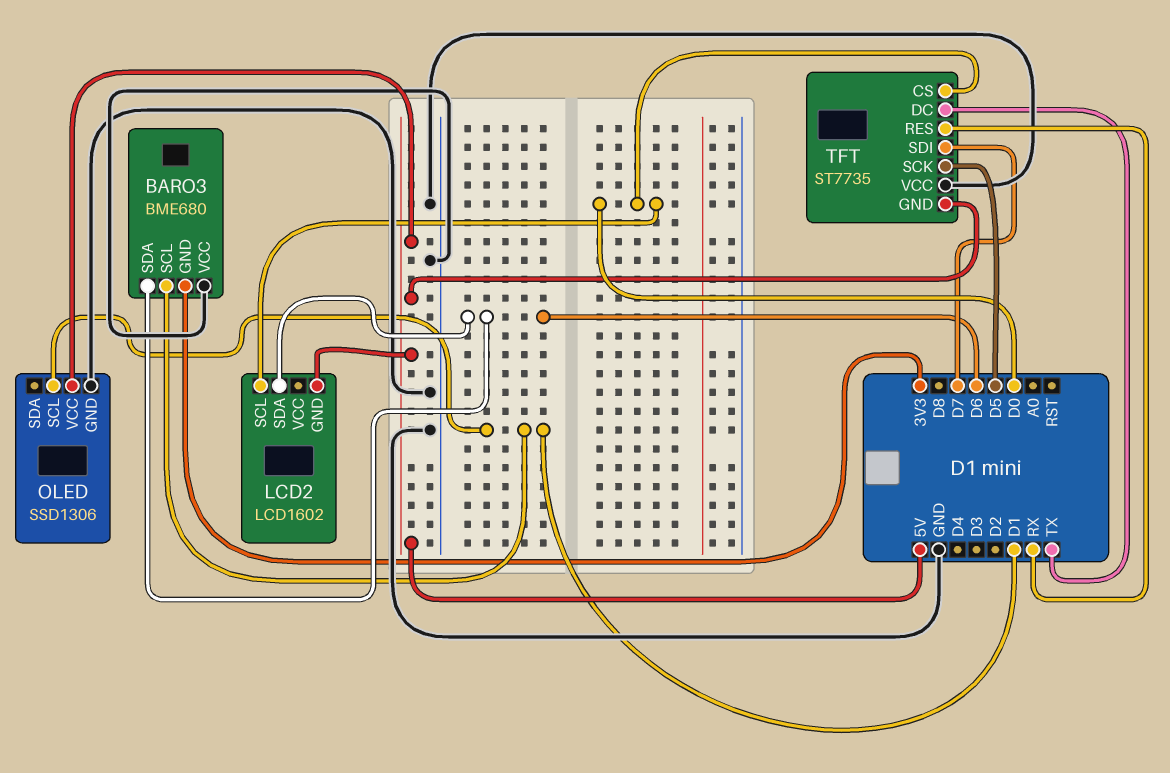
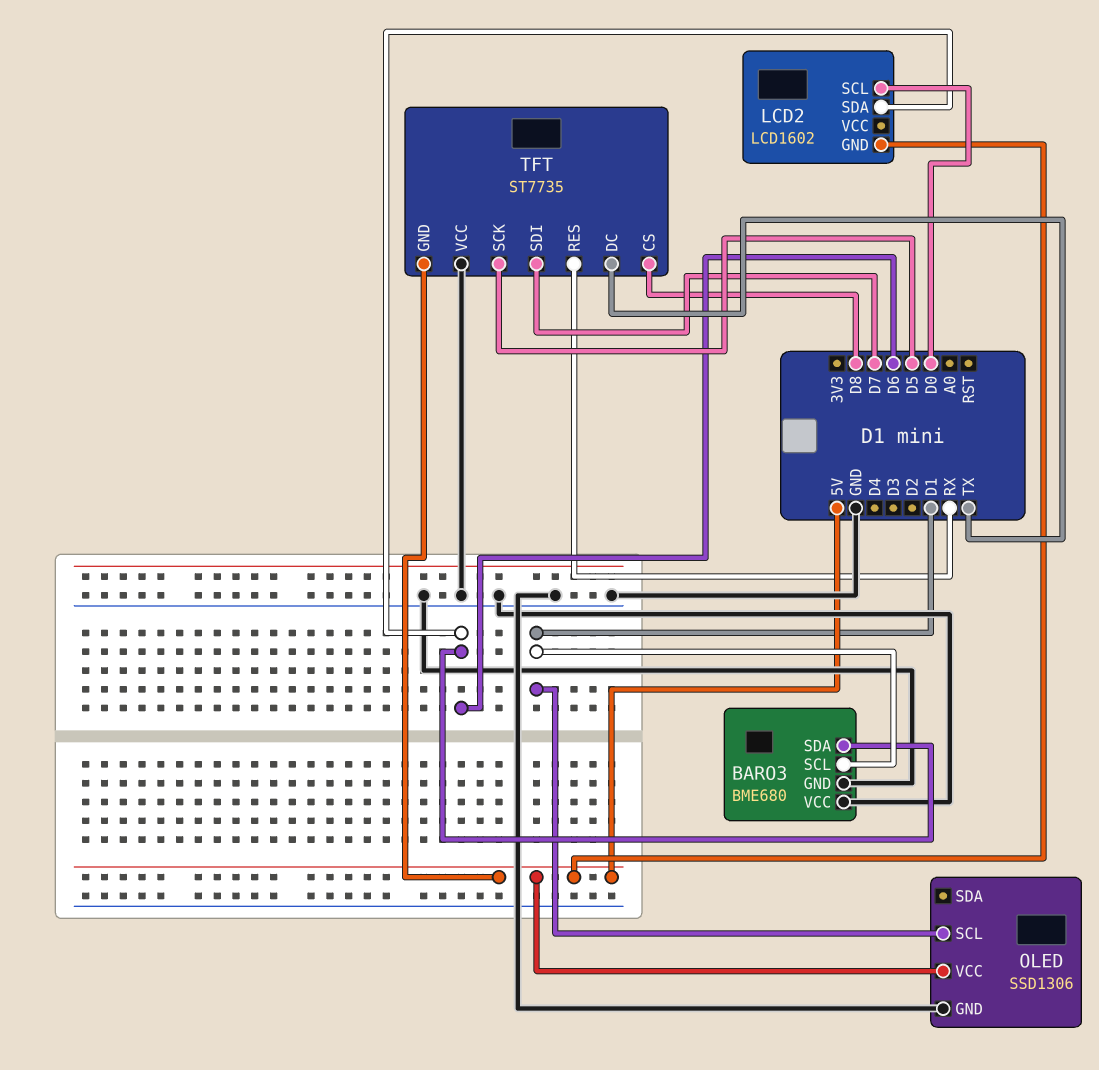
BARO3 pin GND: 3V3 -> GND
TFT pin CS: D0 -> D8

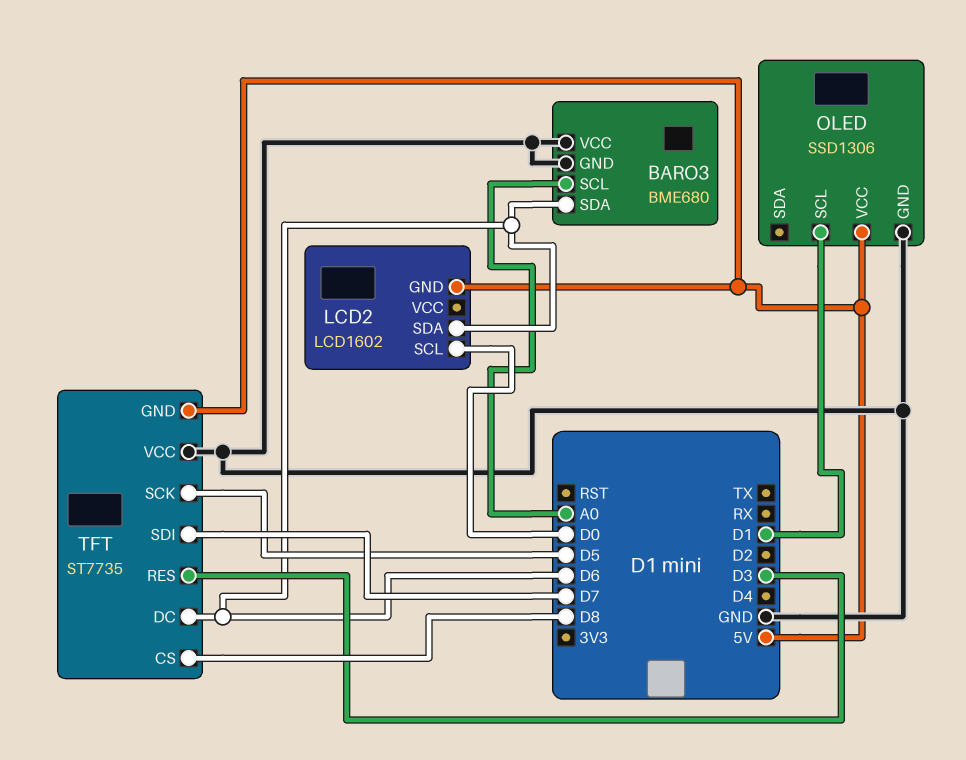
BARO3 pin SCL: D1 -> A0
TFT pin DC: TX -> D6
TFT pin RES: RX -> D3

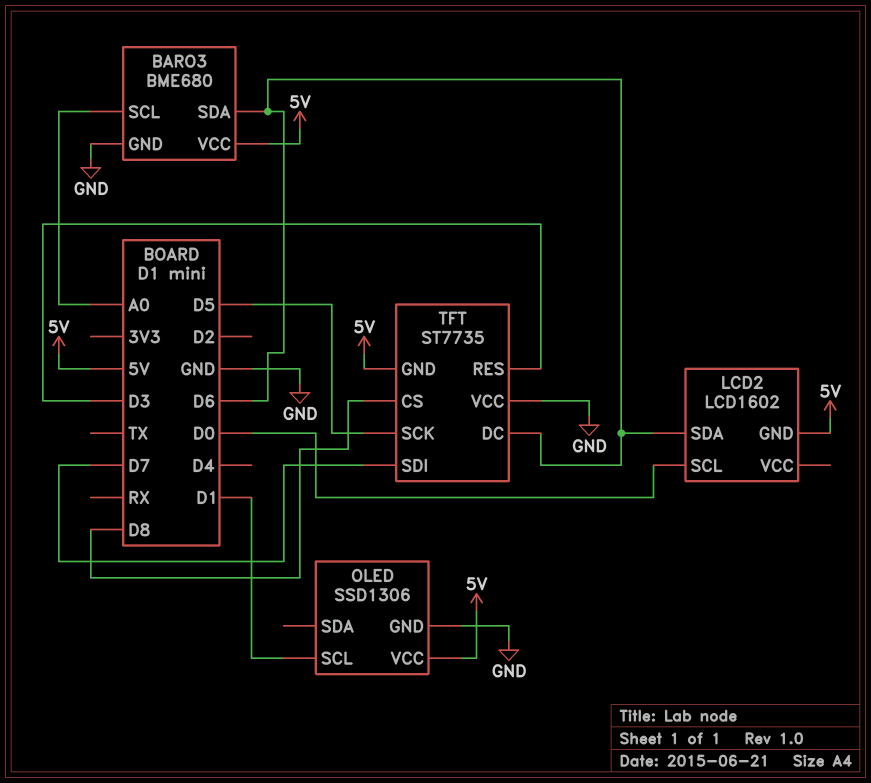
BARO3 pin VCC: GND -> 5V

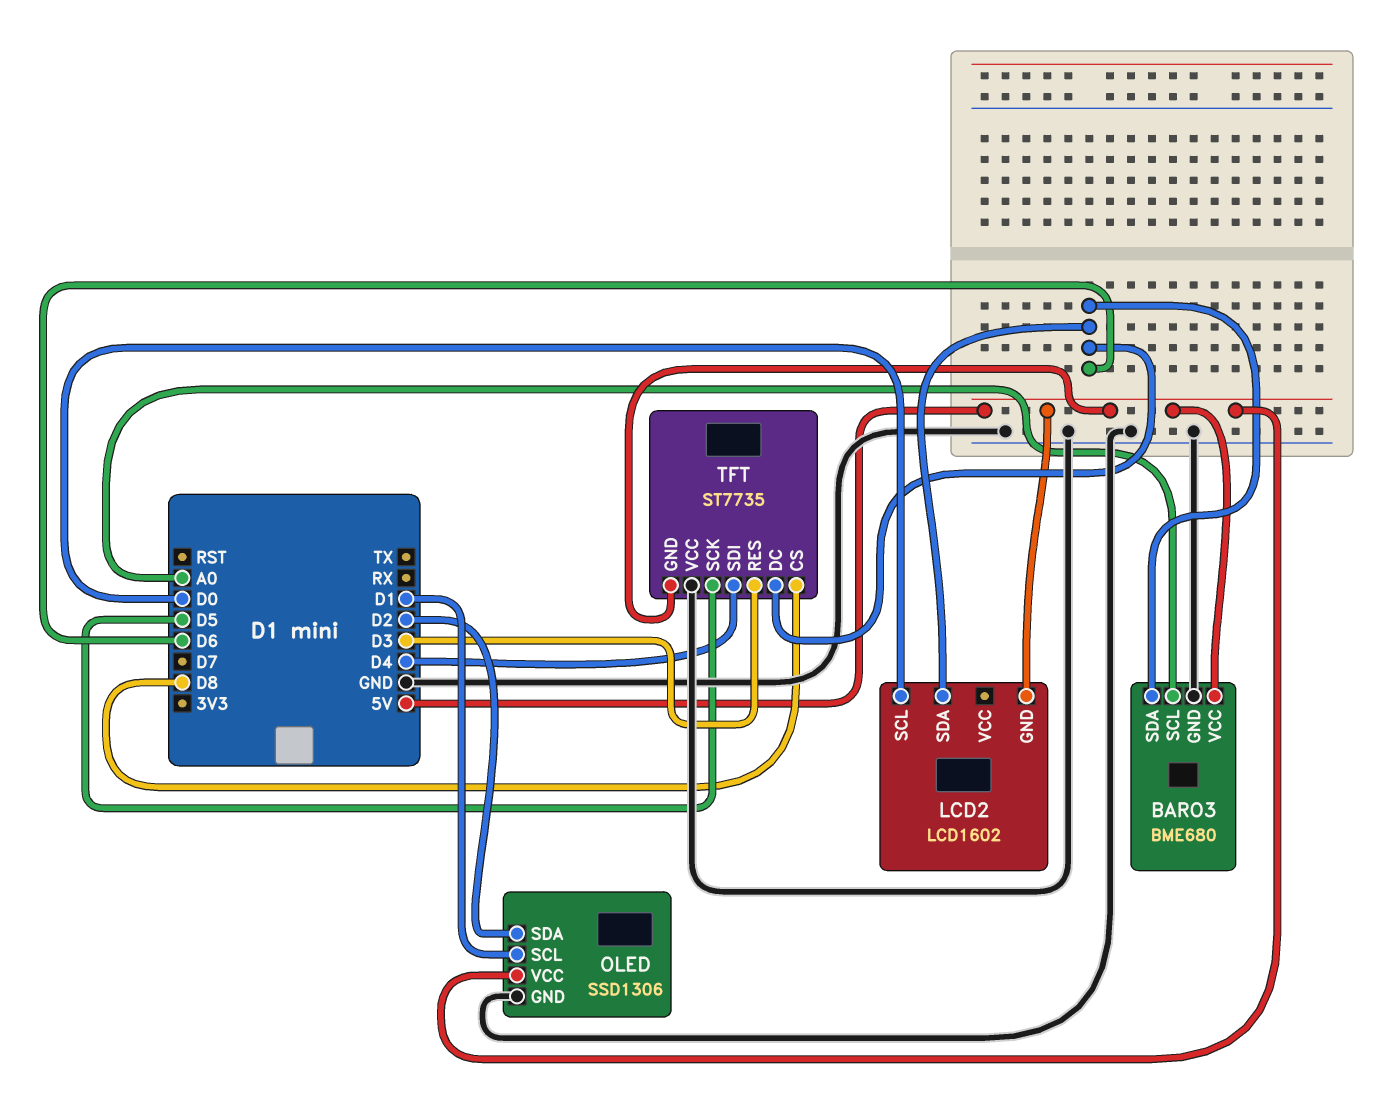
OLED pin SDA: none -> D2
TFT pin SDI: D7 -> D4

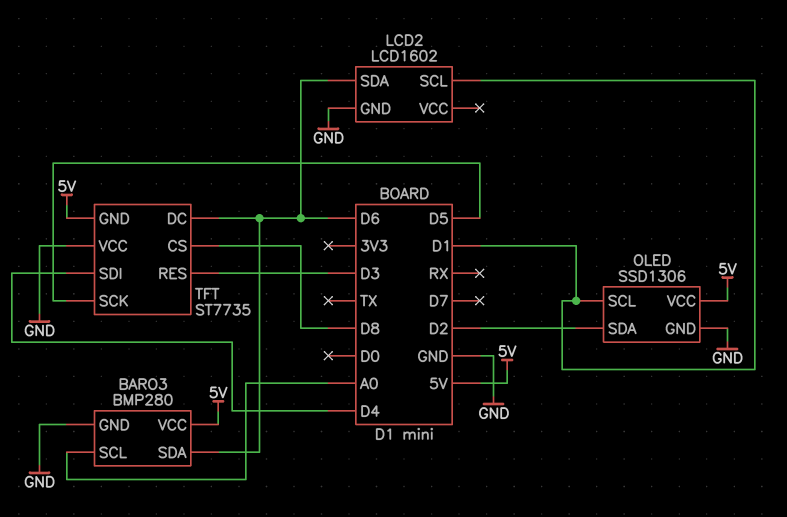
BARO3: BME680 -> BMP280
LCD2 pin GND: 5V -> GND
LCD2 pin SCL: D0 -> D1

